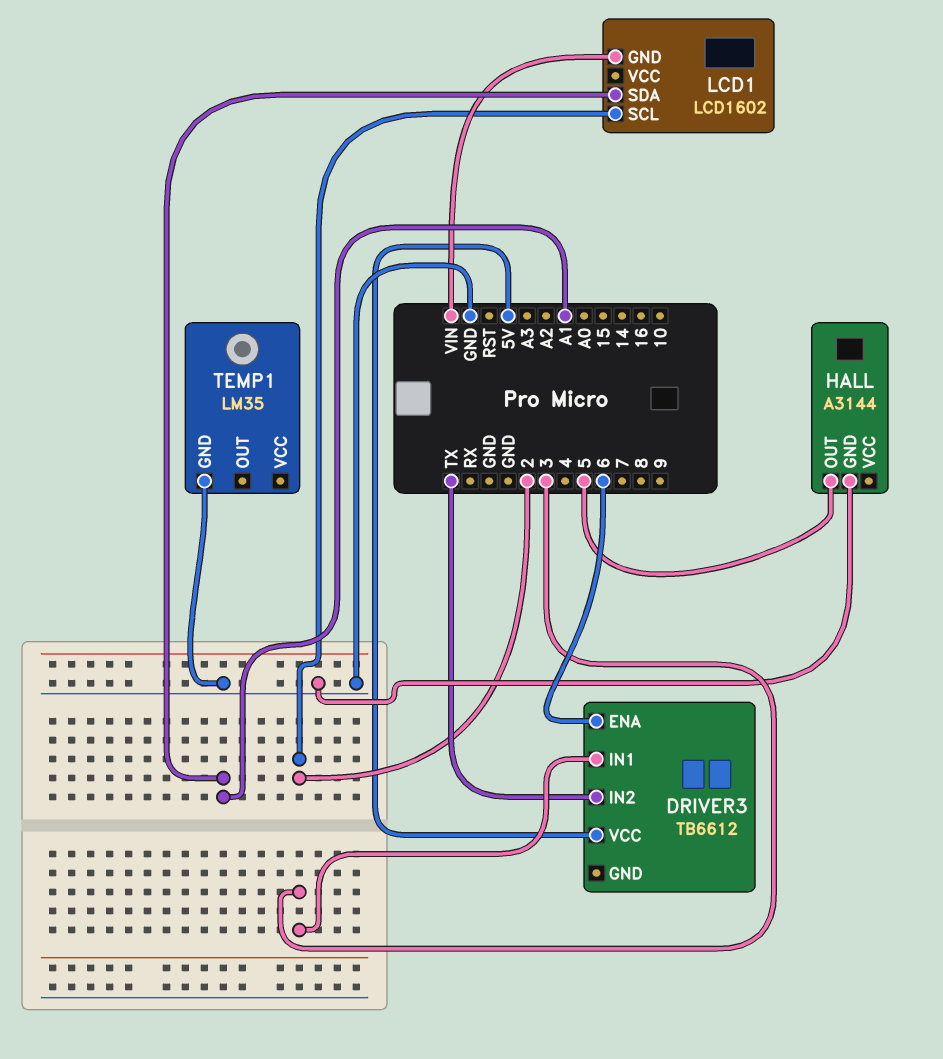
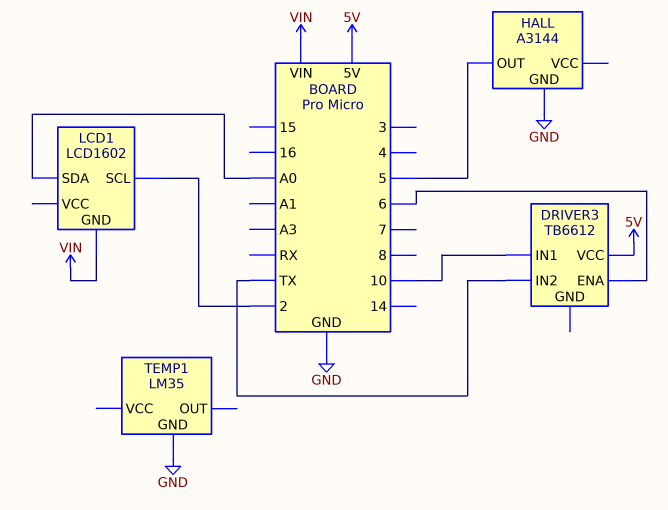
DRIVER3 pin IN1: 3 -> 10
LCD1 pin SDA: A1 -> A0

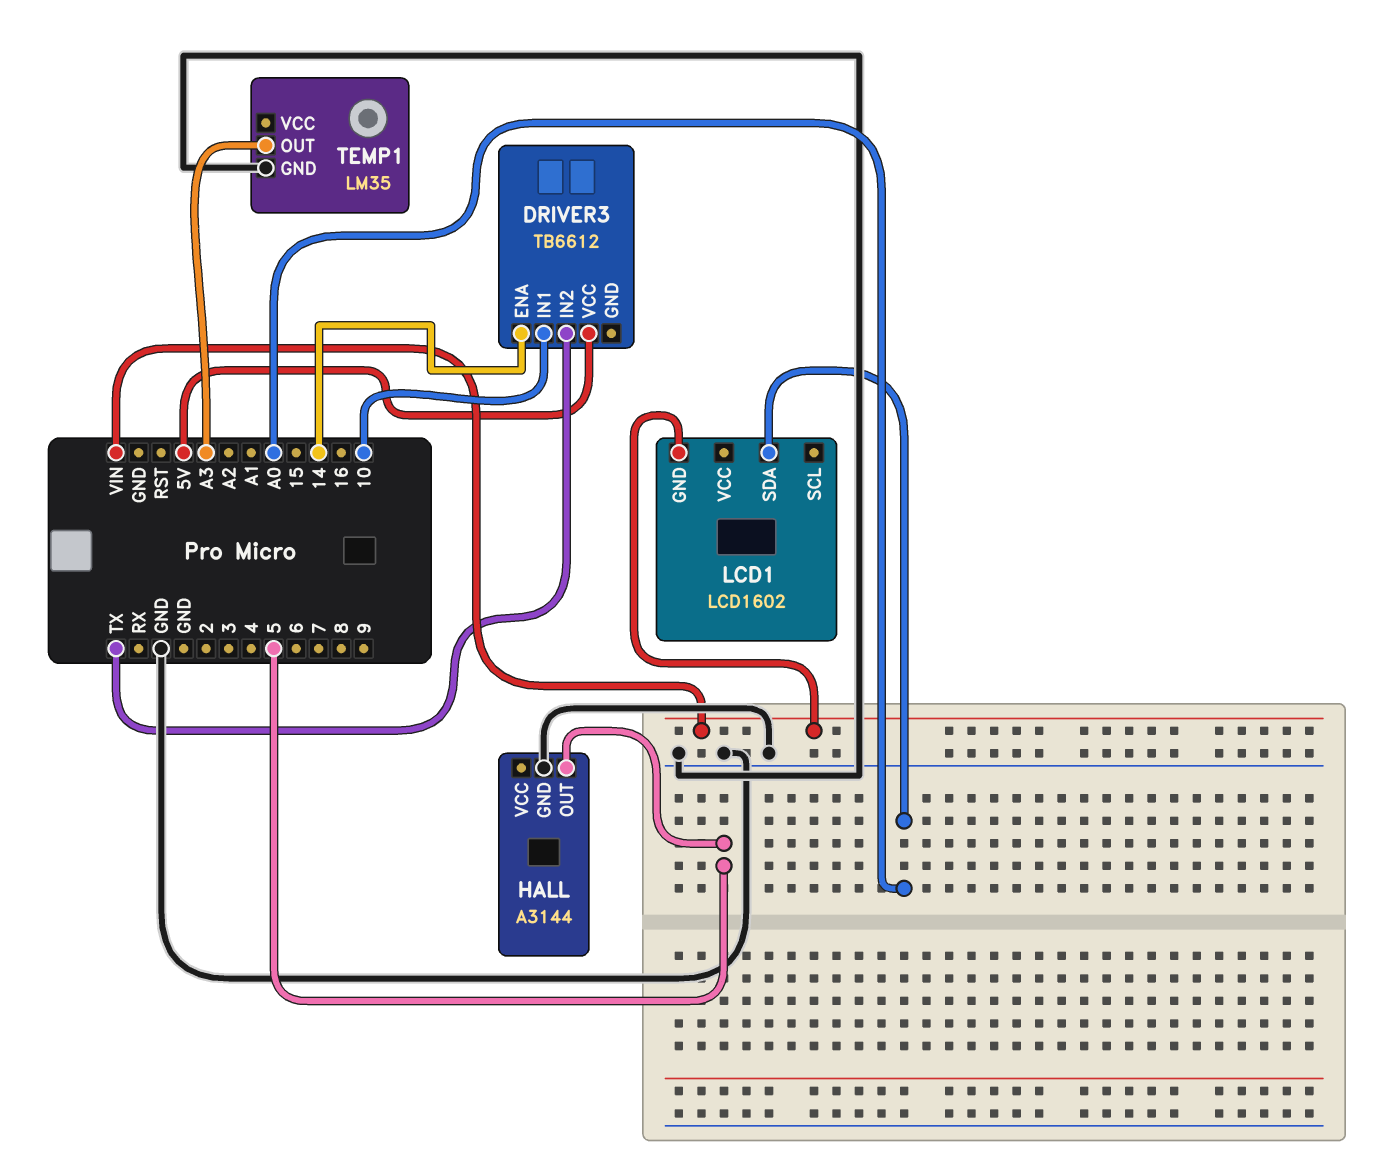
DRIVER3 pin ENA: 6 -> 14
LCD1 pin SCL: 2 -> none
TEMP1 pin OUT: none -> A3

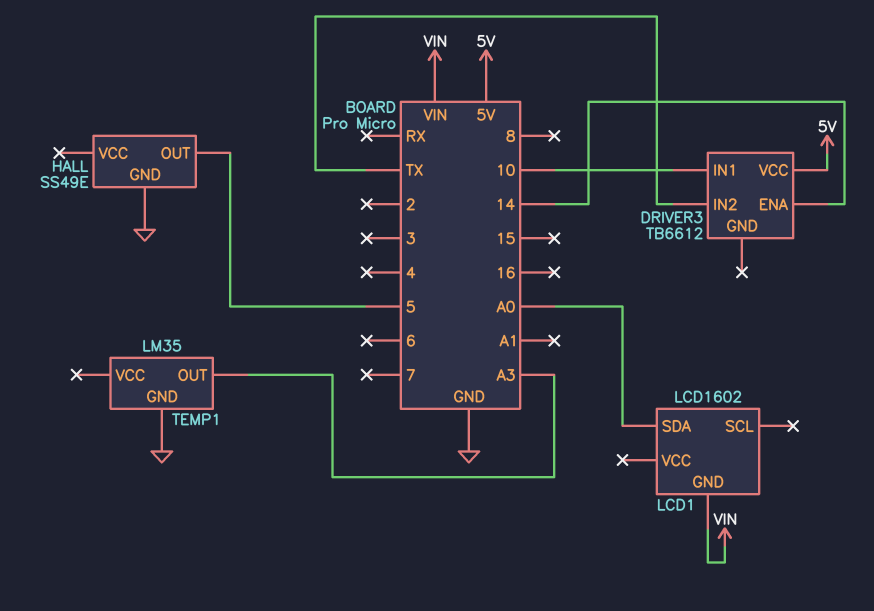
HALL: A3144 -> SS49E

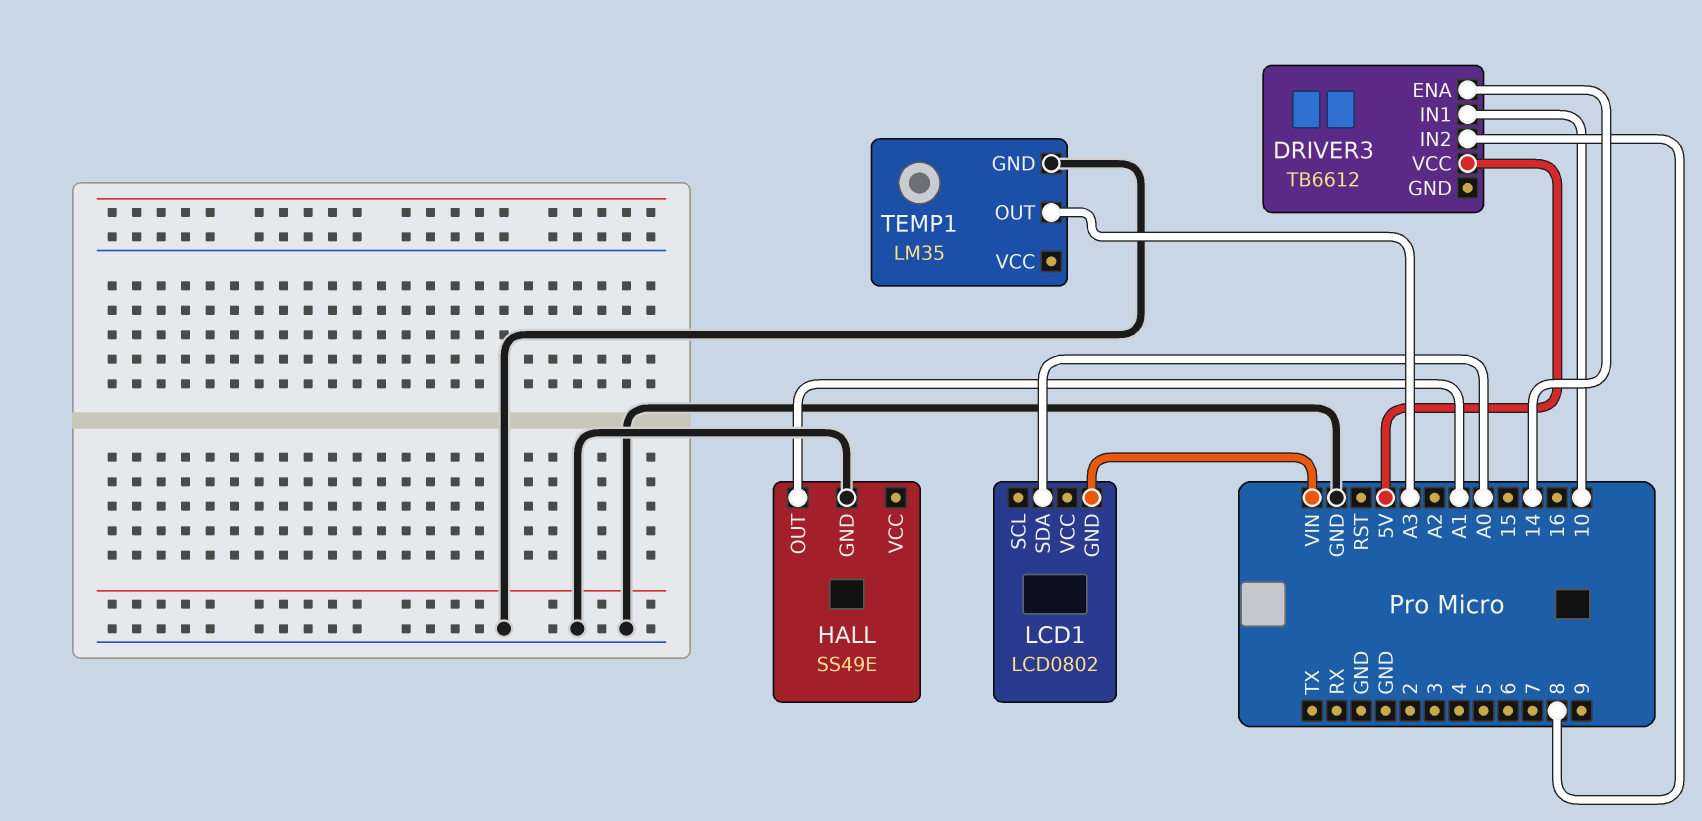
DRIVER3 pin IN2: TX -> 8
HALL pin OUT: 5 -> A1
LCD1: LCD1602 -> LCD0802

